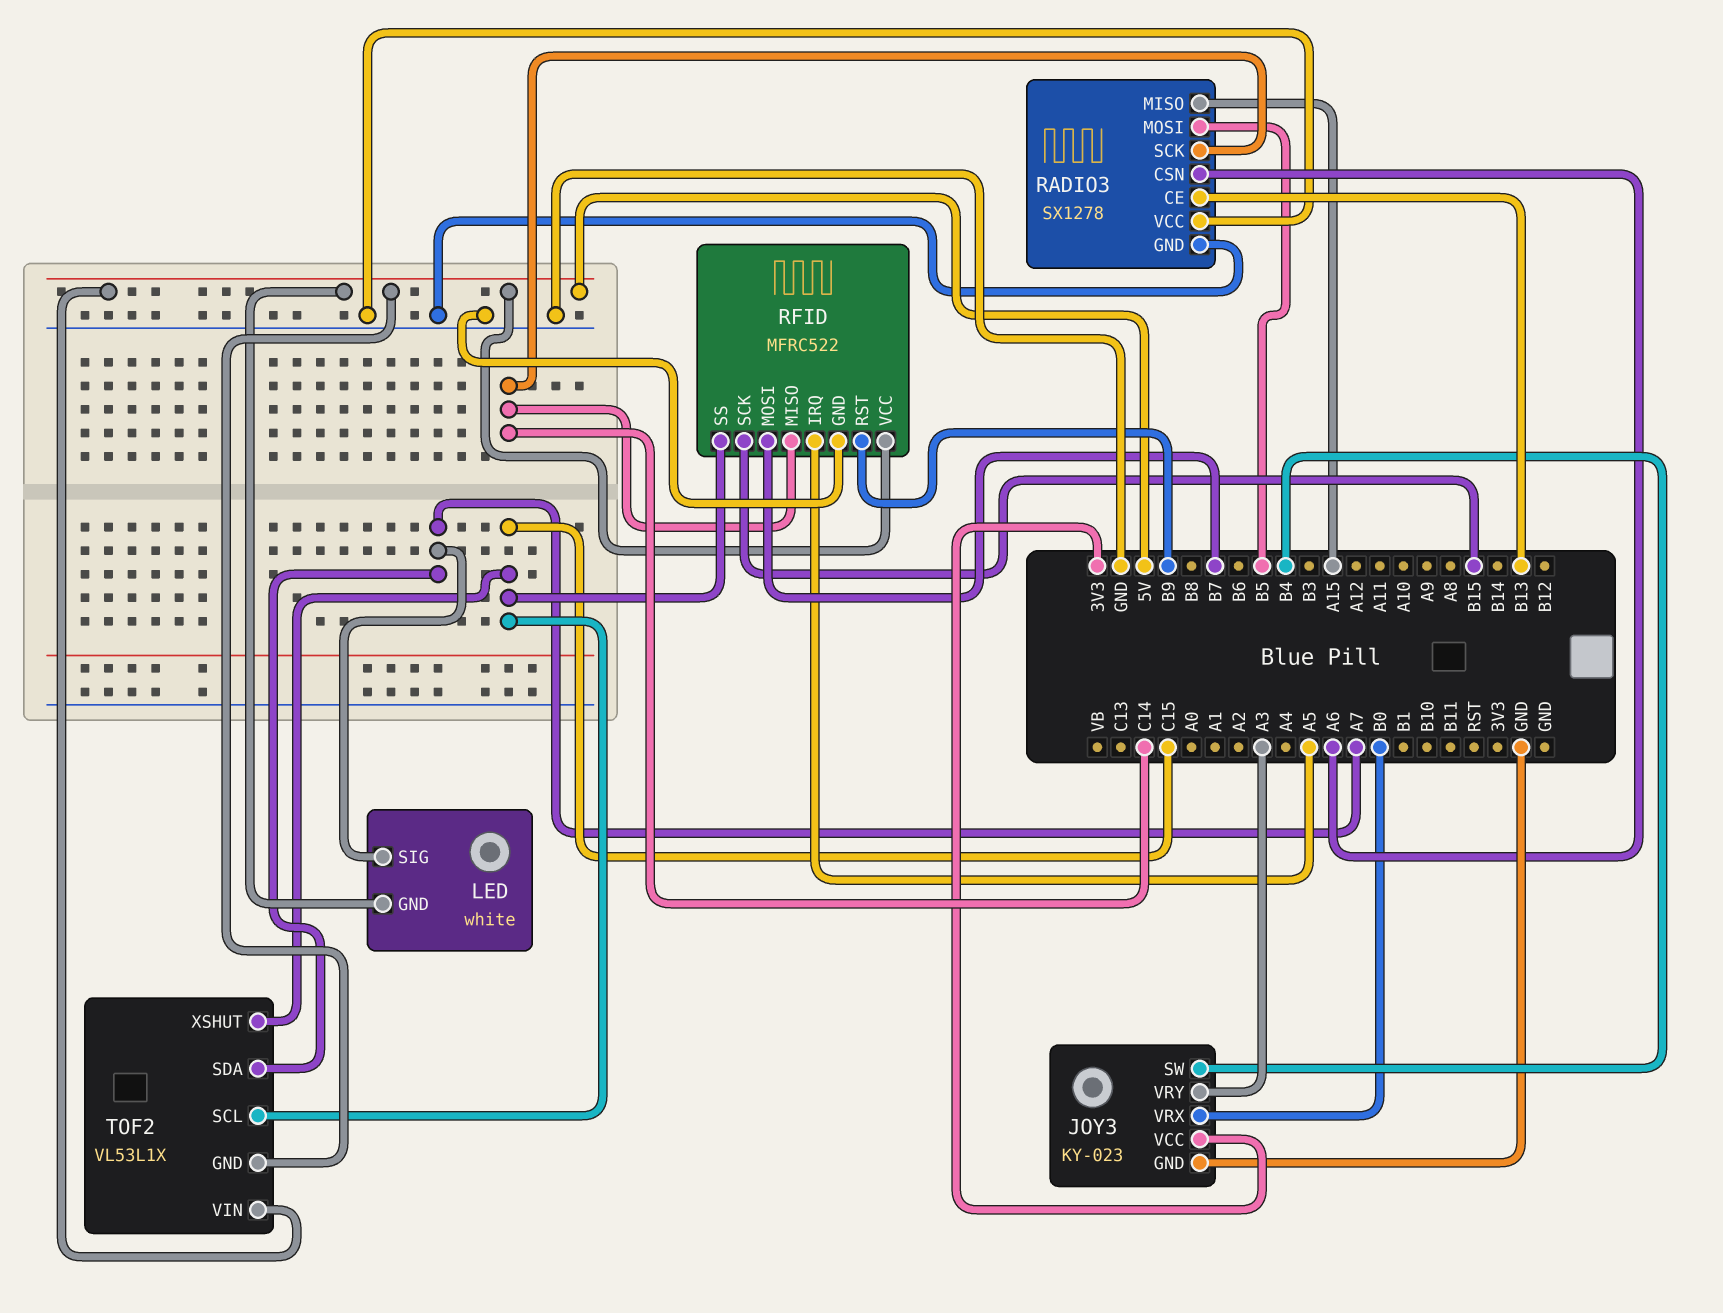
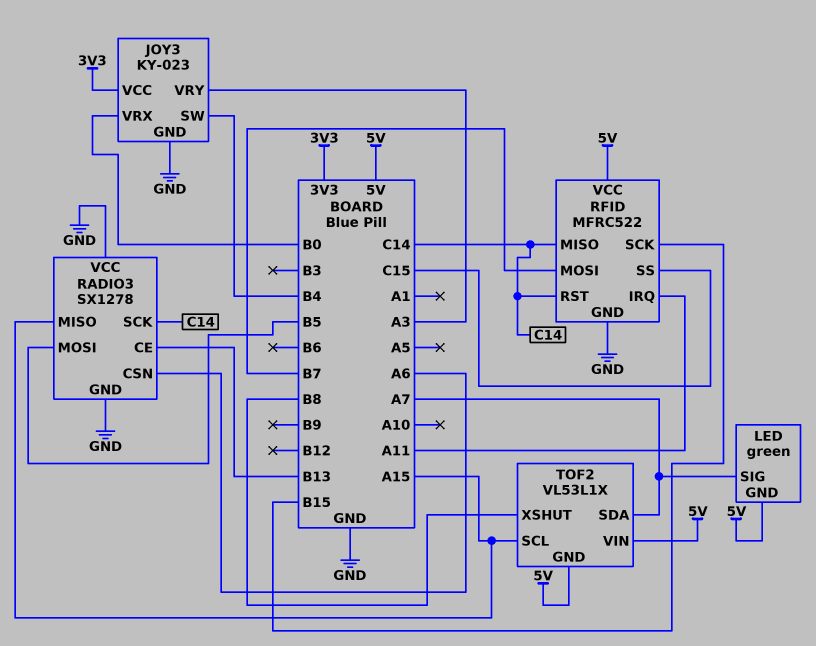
LED: white -> green
RFID pin IRQ: A5 -> A11
RFID pin RST: B9 -> C14
TOF2 pin SCL: C15 -> A15
TOF2 pin XSHUT: C15 -> B8

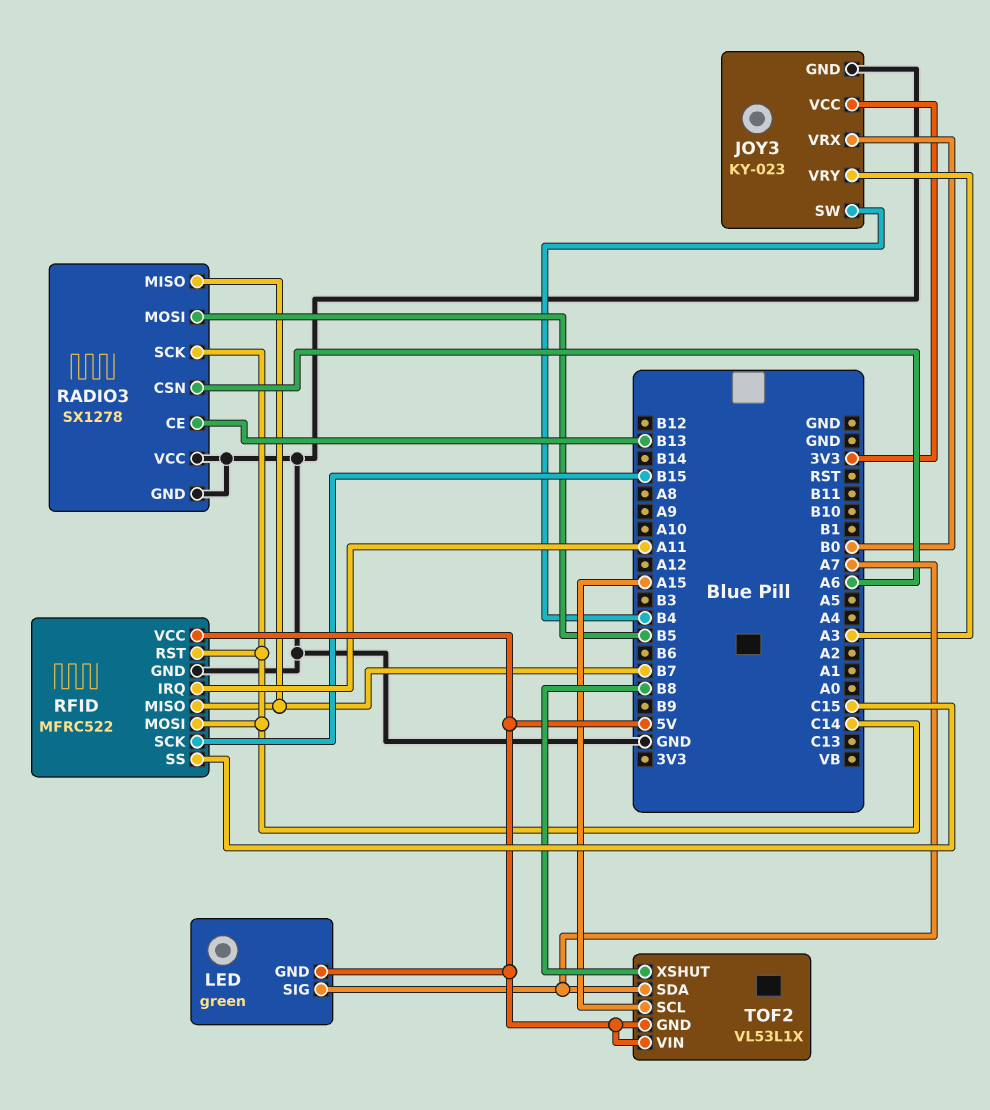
RADIO3 pin MISO: A15 -> B7
RFID pin MISO: C14 -> B7
RFID pin MOSI: B7 -> C14

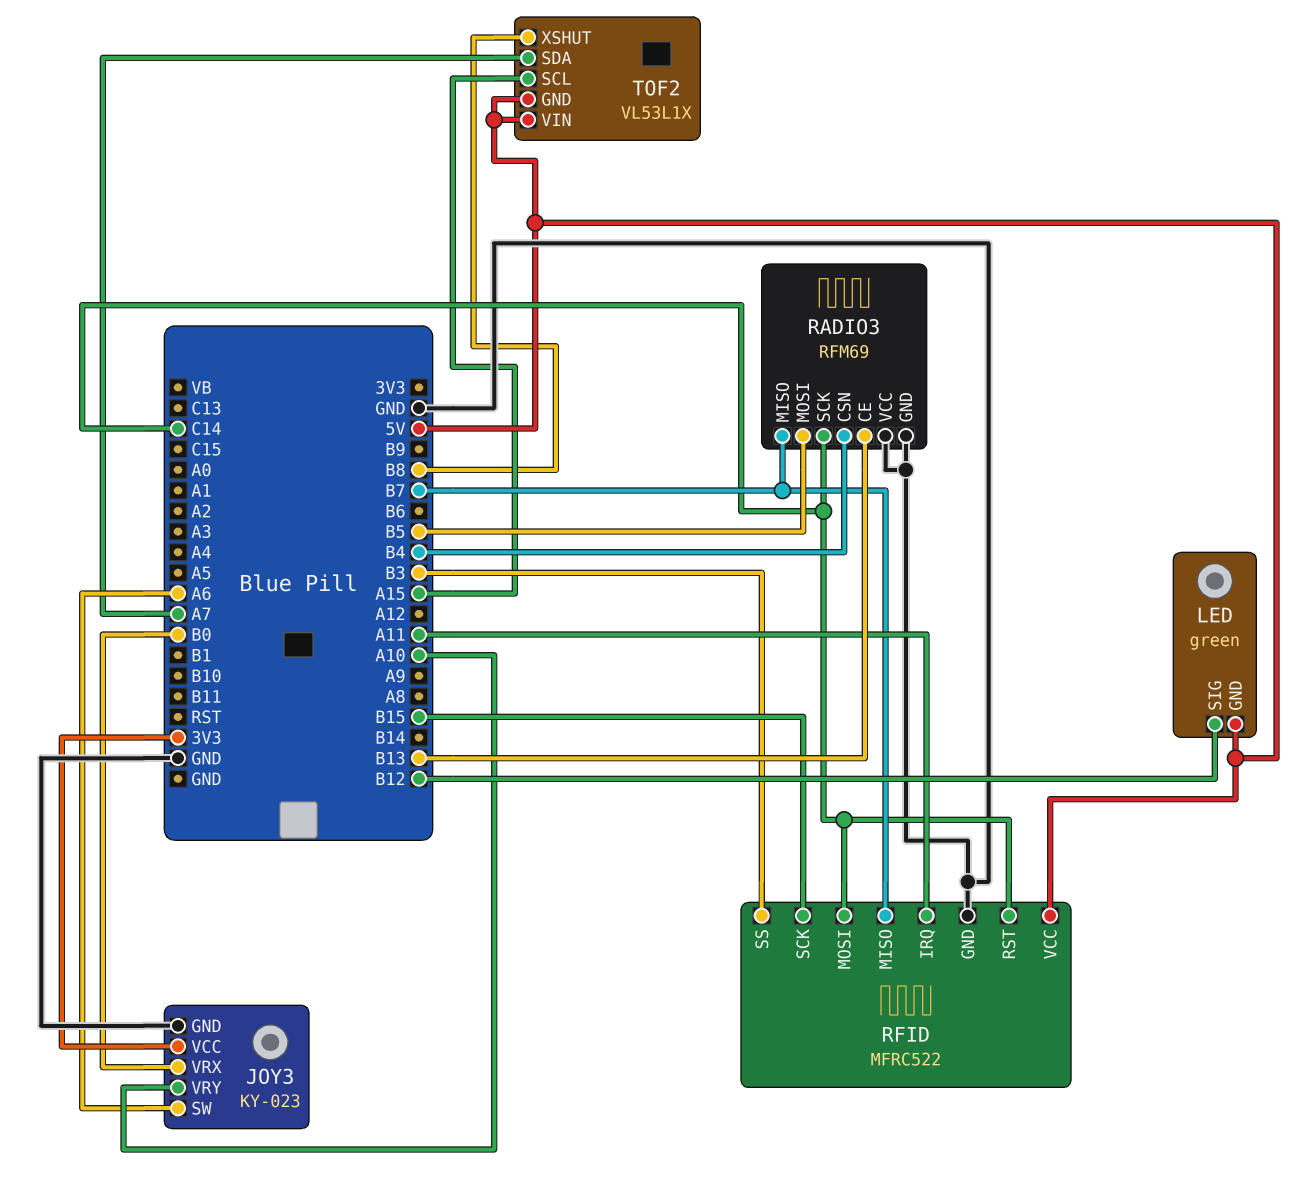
JOY3 pin SW: B4 -> A6
JOY3 pin VRY: A3 -> A10
LED pin SIG: A7 -> B12
RADIO3: SX1278 -> RFM69
RADIO3 pin CSN: A6 -> B4
RFID pin SS: C15 -> B3

